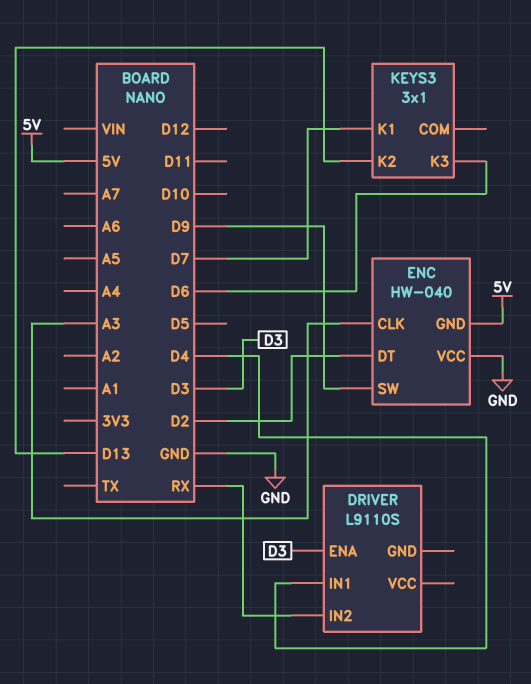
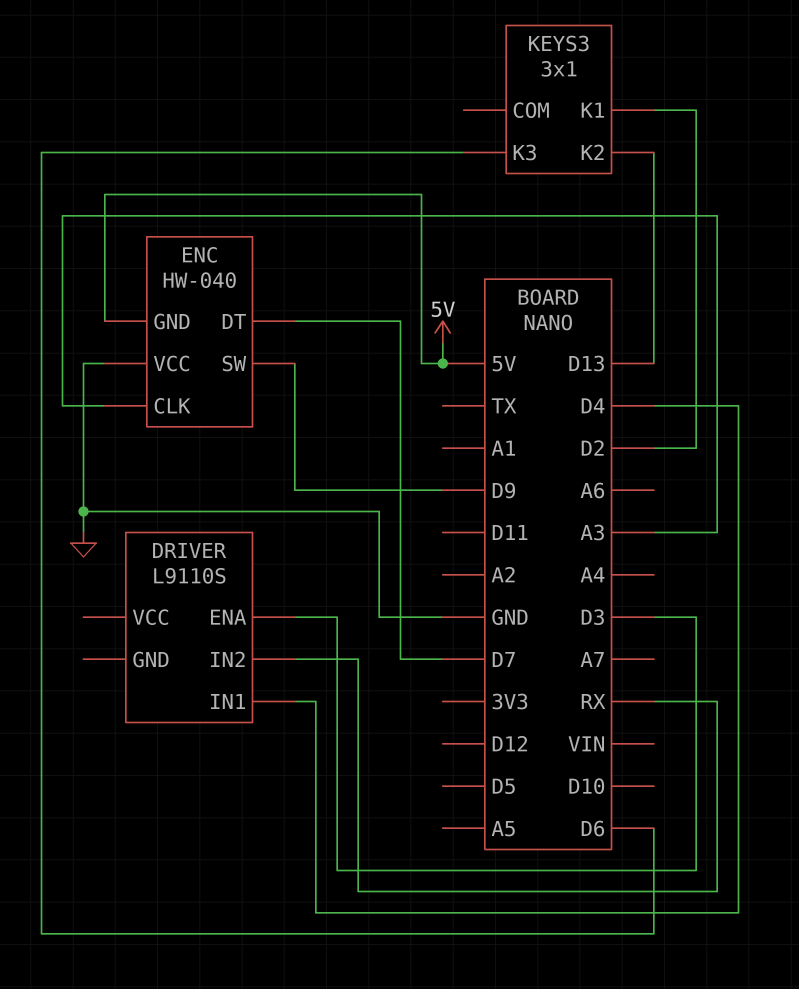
ENC pin DT: D2 -> D7
KEYS3 pin K1: D7 -> D2

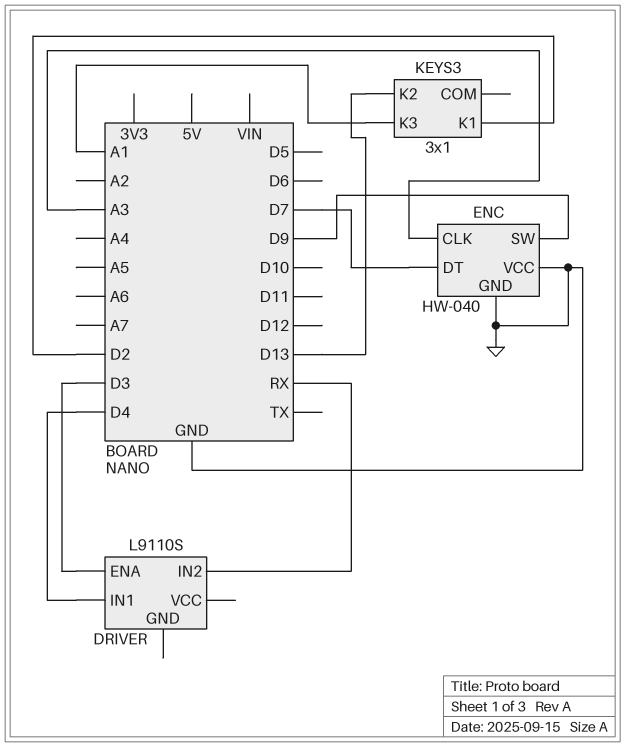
ENC pin GND: 5V -> GND
KEYS3 pin K3: D6 -> A1

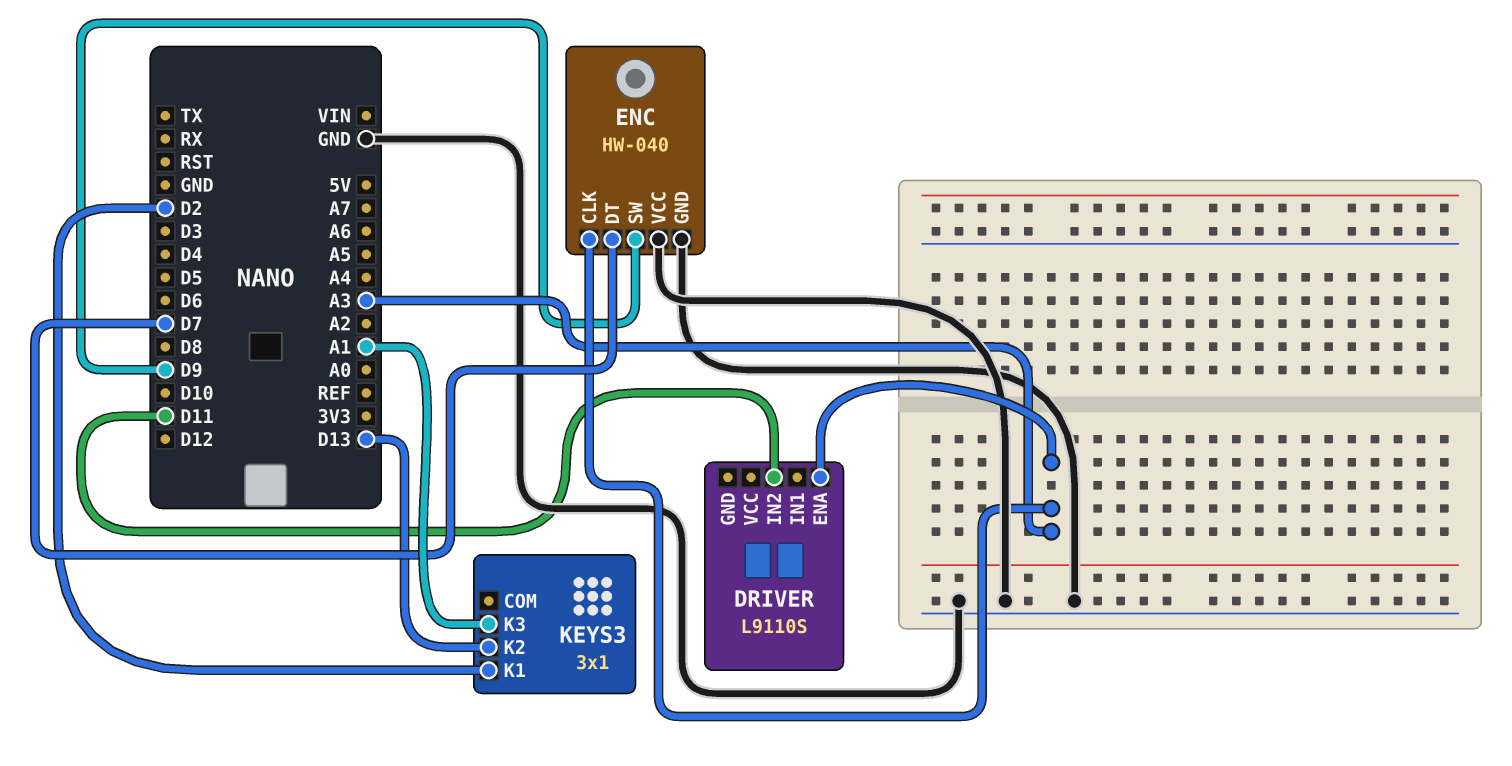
DRIVER pin ENA: D3 -> A3
DRIVER pin IN1: D4 -> none
DRIVER pin IN2: RX -> D11

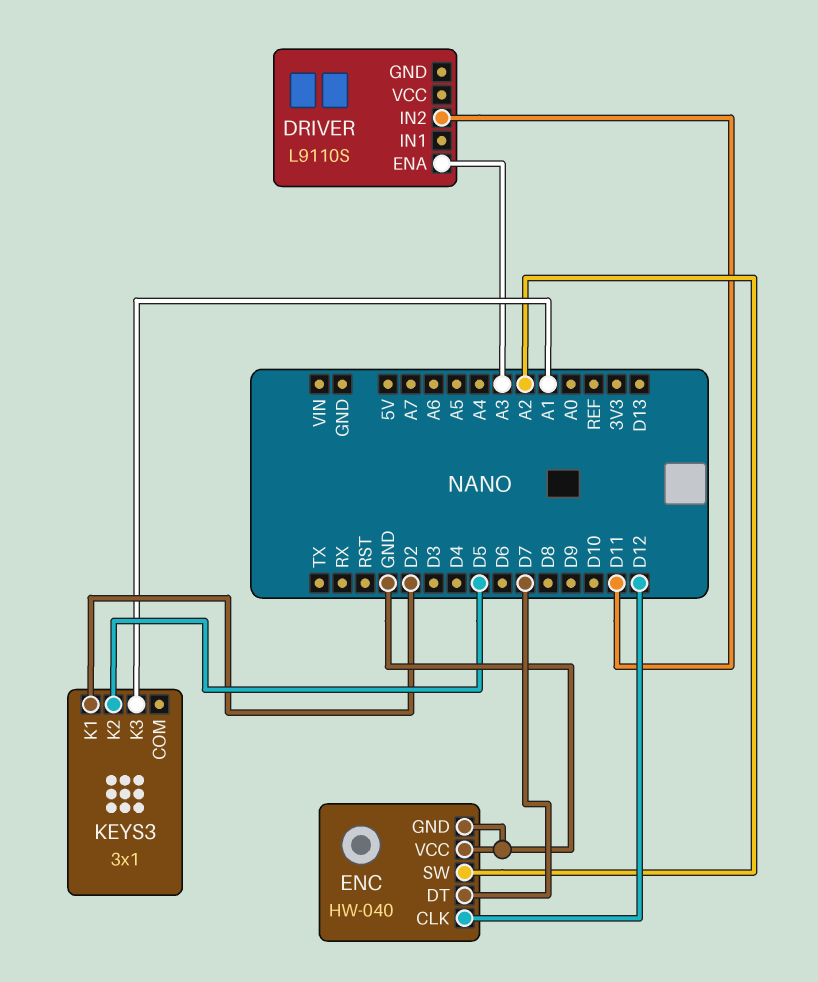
ENC pin CLK: A3 -> D12
ENC pin SW: D9 -> A2
KEYS3 pin K2: D13 -> D5

